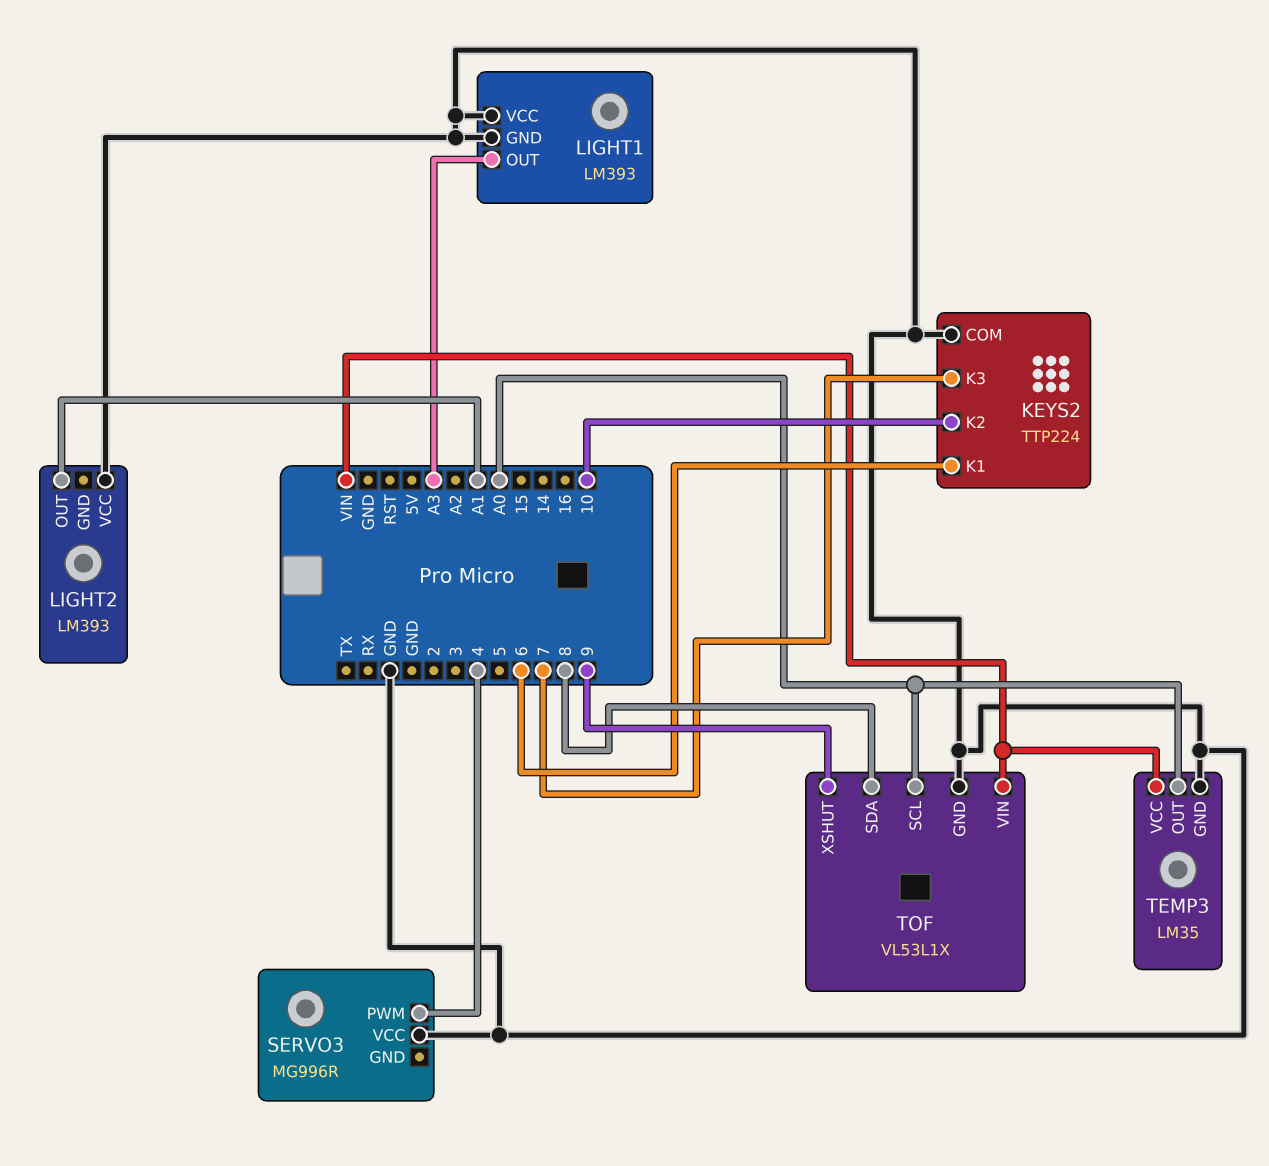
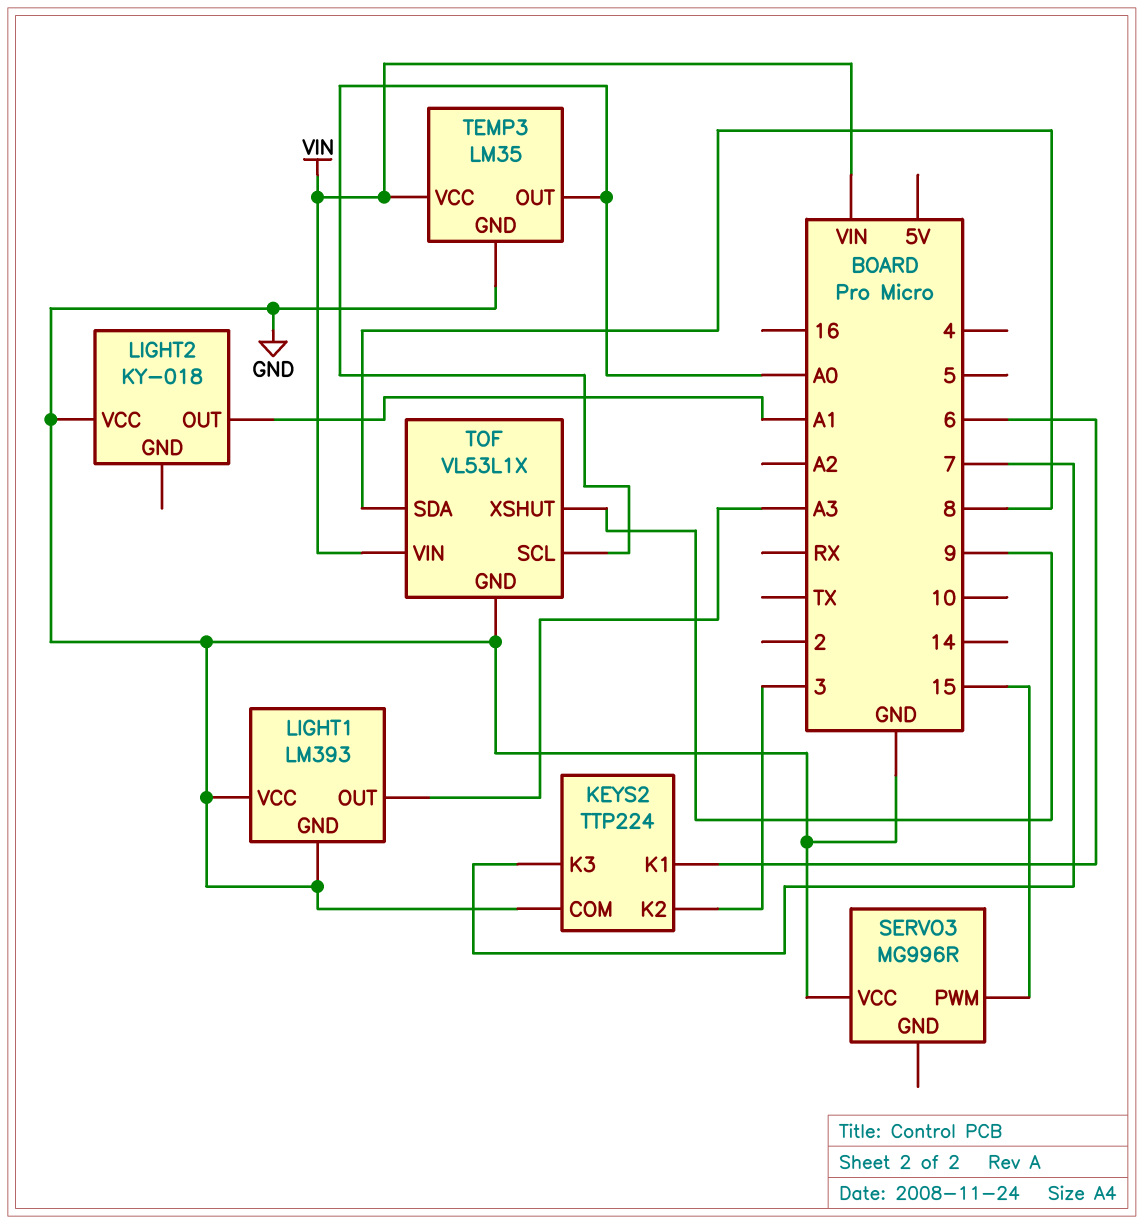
KEYS2 pin K2: 10 -> 3
LIGHT2: LM393 -> KY-018
SERVO3 pin PWM: 4 -> 15

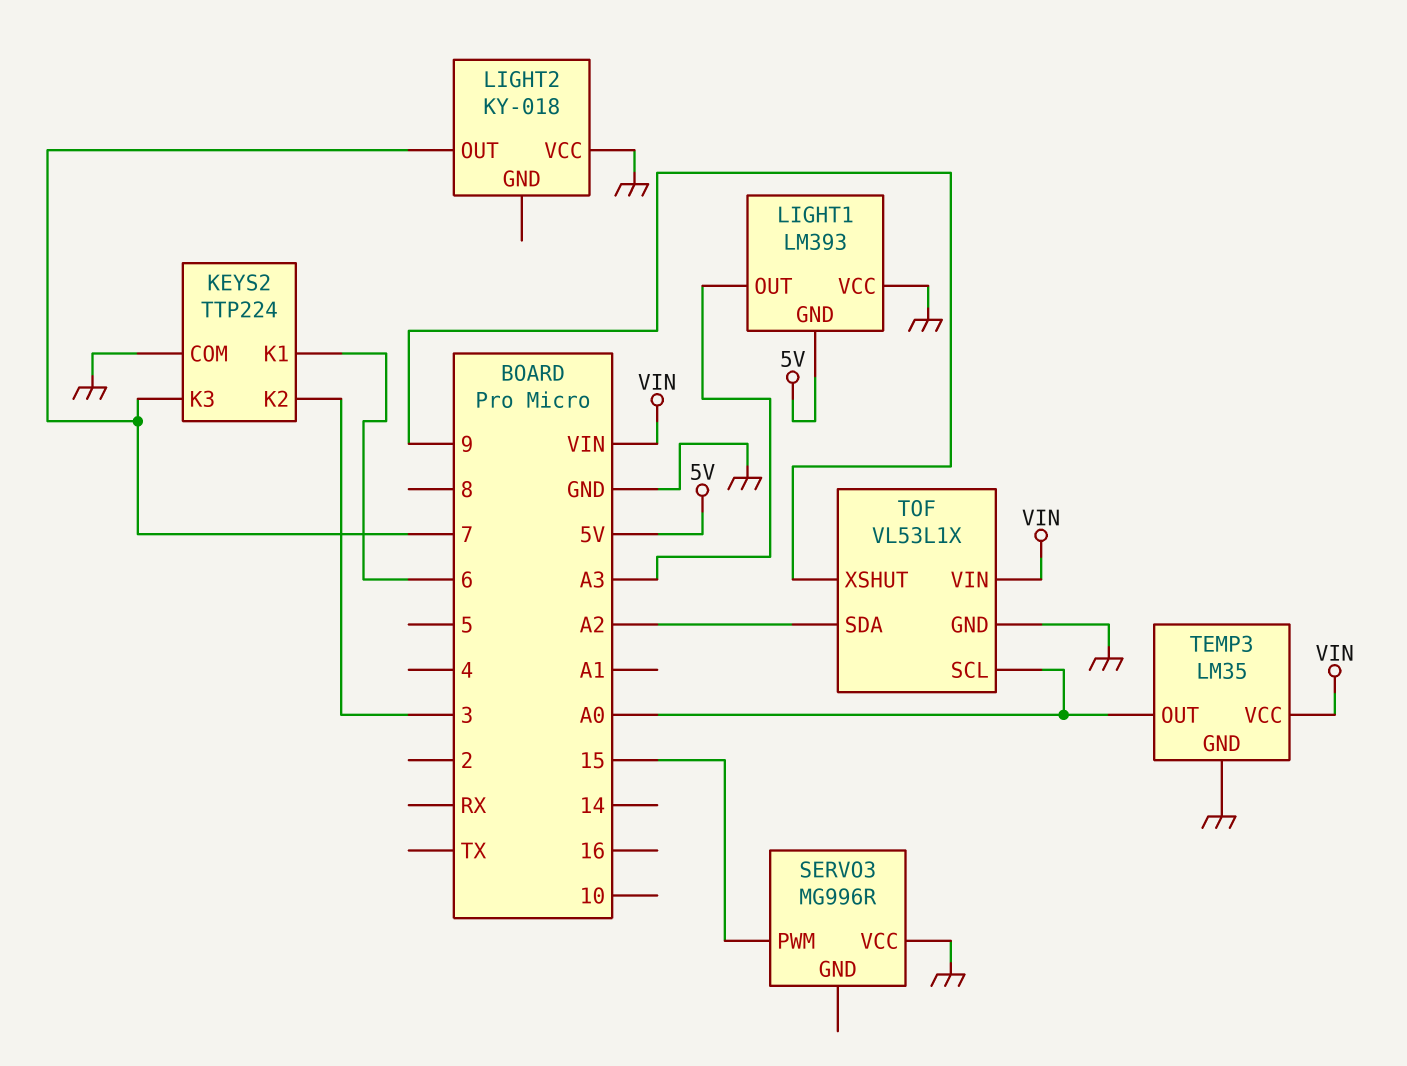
LIGHT1 pin GND: GND -> 5V
LIGHT2 pin OUT: A1 -> 7
TOF pin SDA: 8 -> A2

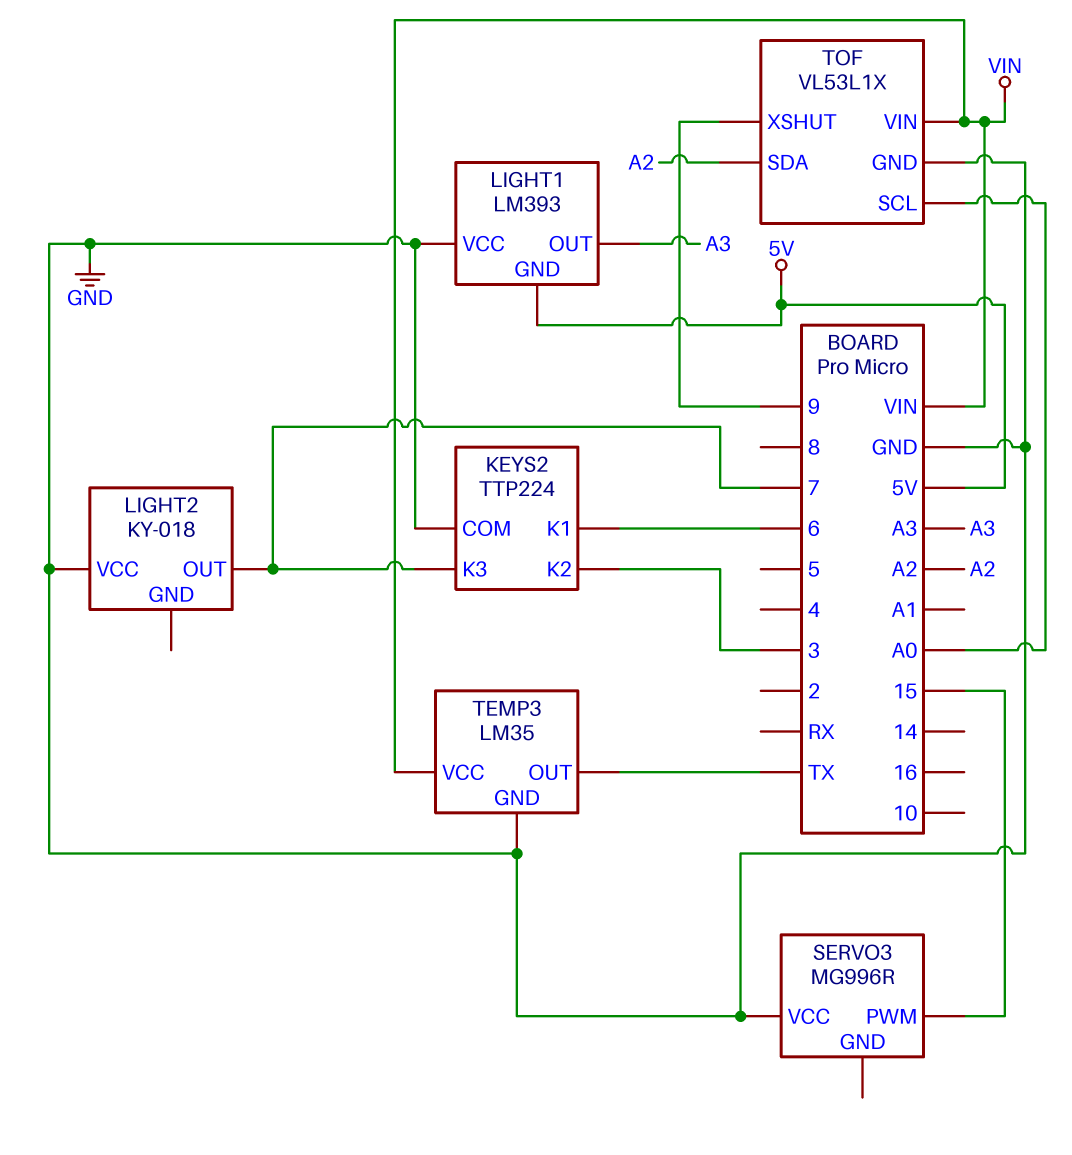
TEMP3 pin OUT: A0 -> TX

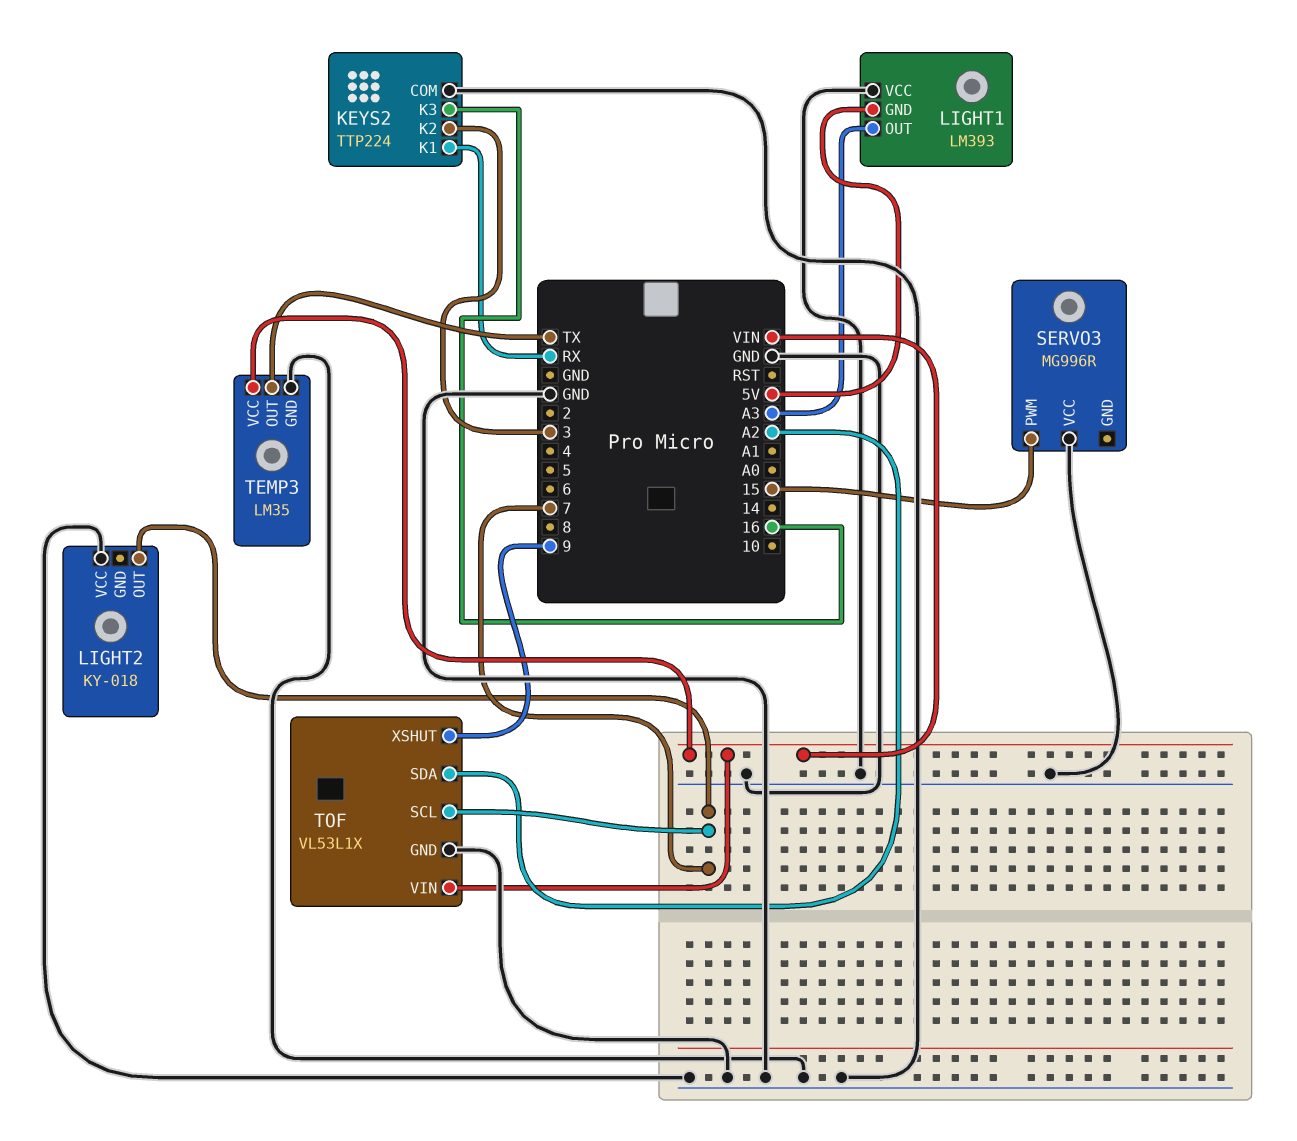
KEYS2 pin K1: 6 -> RX
KEYS2 pin K3: 7 -> 16
TOF pin SCL: A0 -> 7

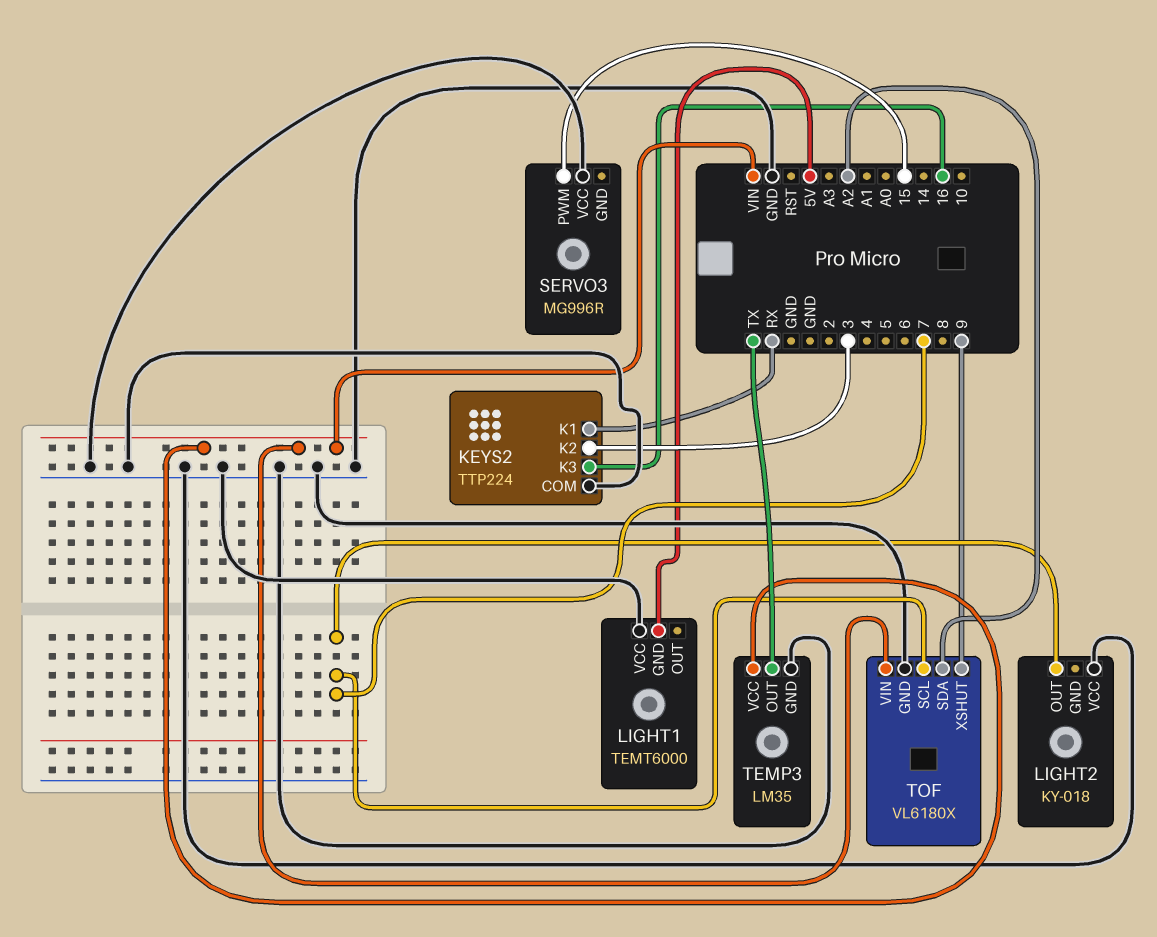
LIGHT1: LM393 -> TEMT6000
LIGHT1 pin OUT: A3 -> none
TOF: VL53L1X -> VL6180X

